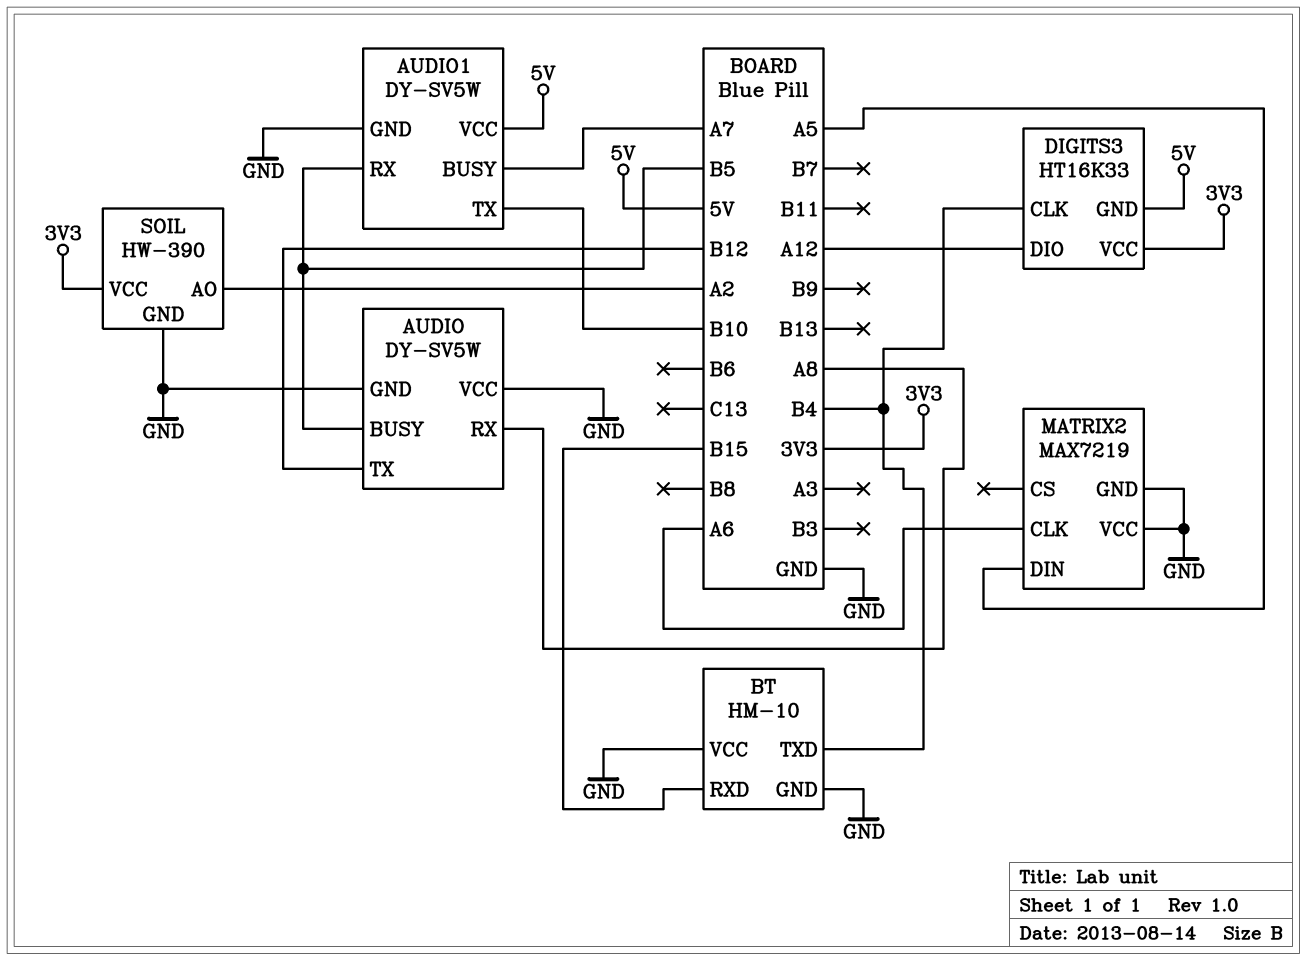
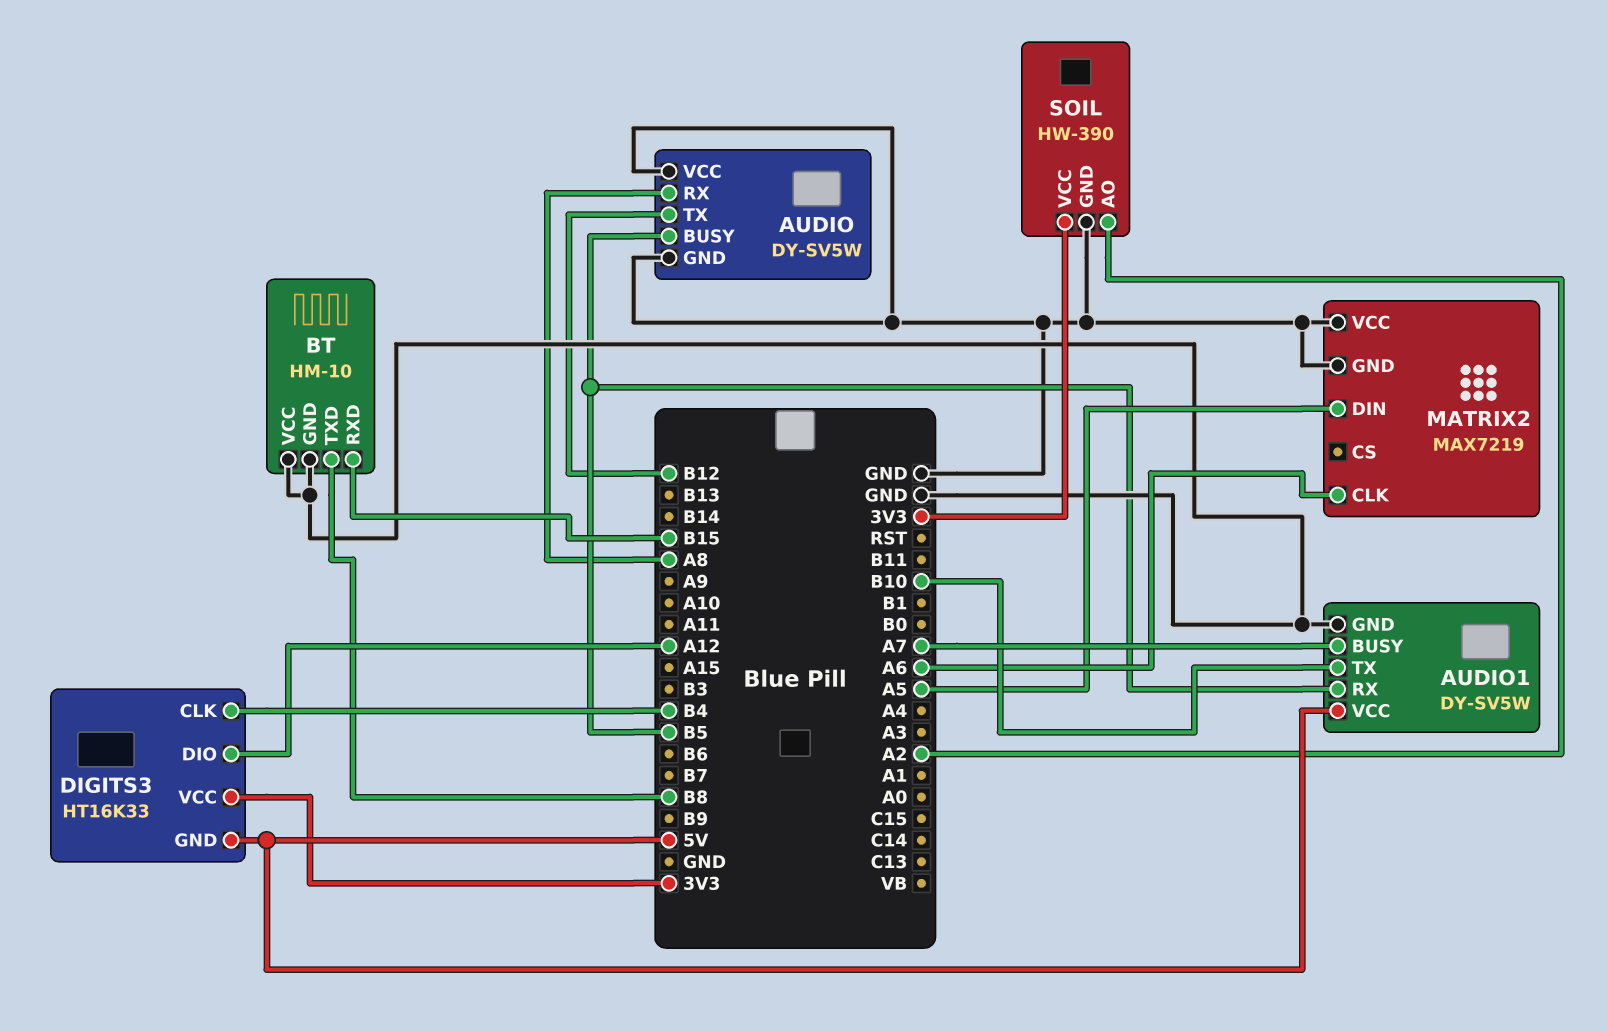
BT pin TXD: B4 -> B8

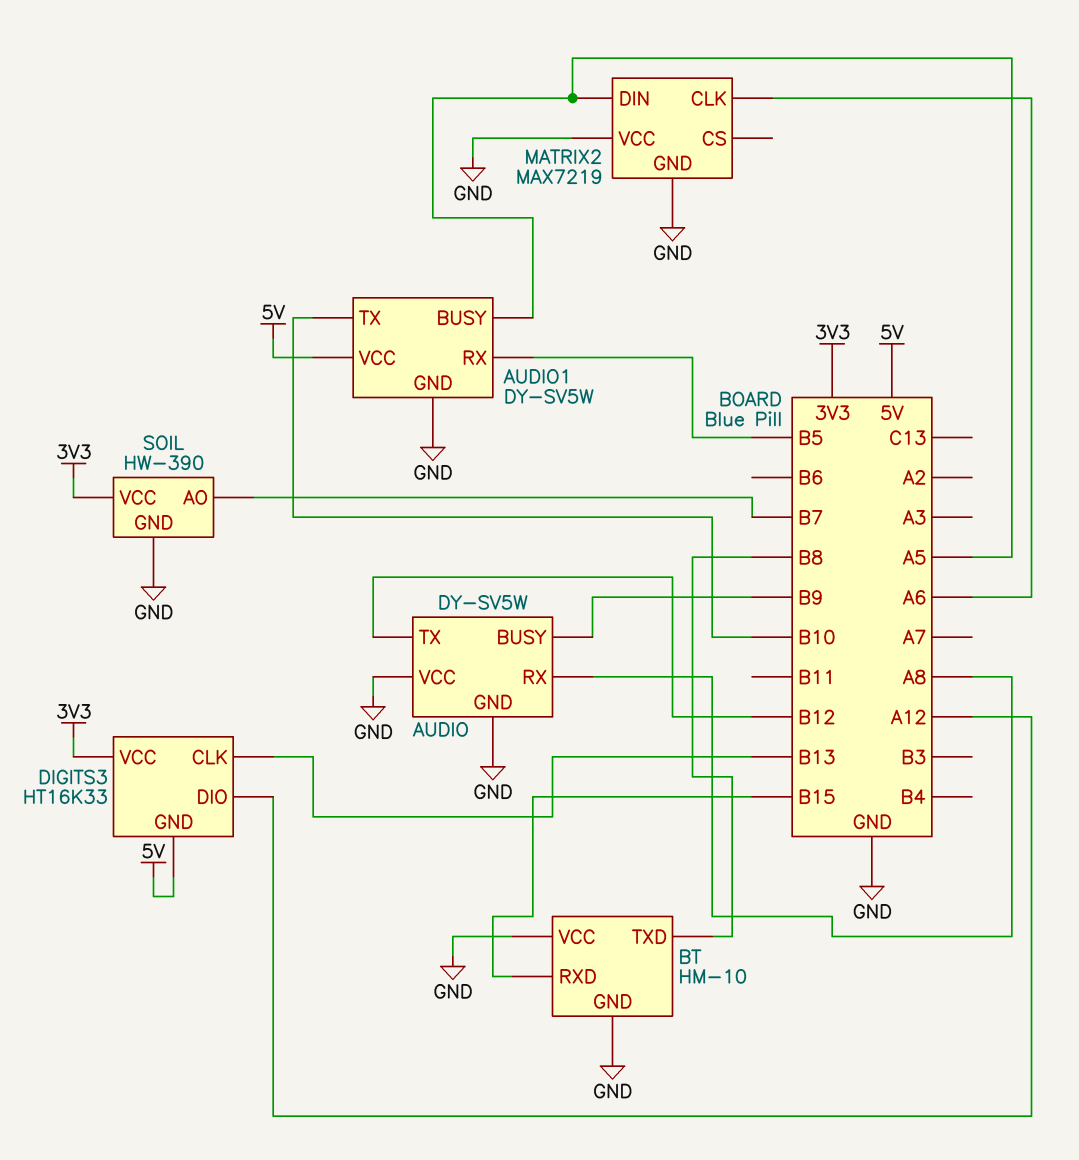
AUDIO pin BUSY: B5 -> B9
AUDIO1 pin BUSY: A7 -> A5
DIGITS3 pin CLK: B4 -> B13
SOIL pin AO: A2 -> B7

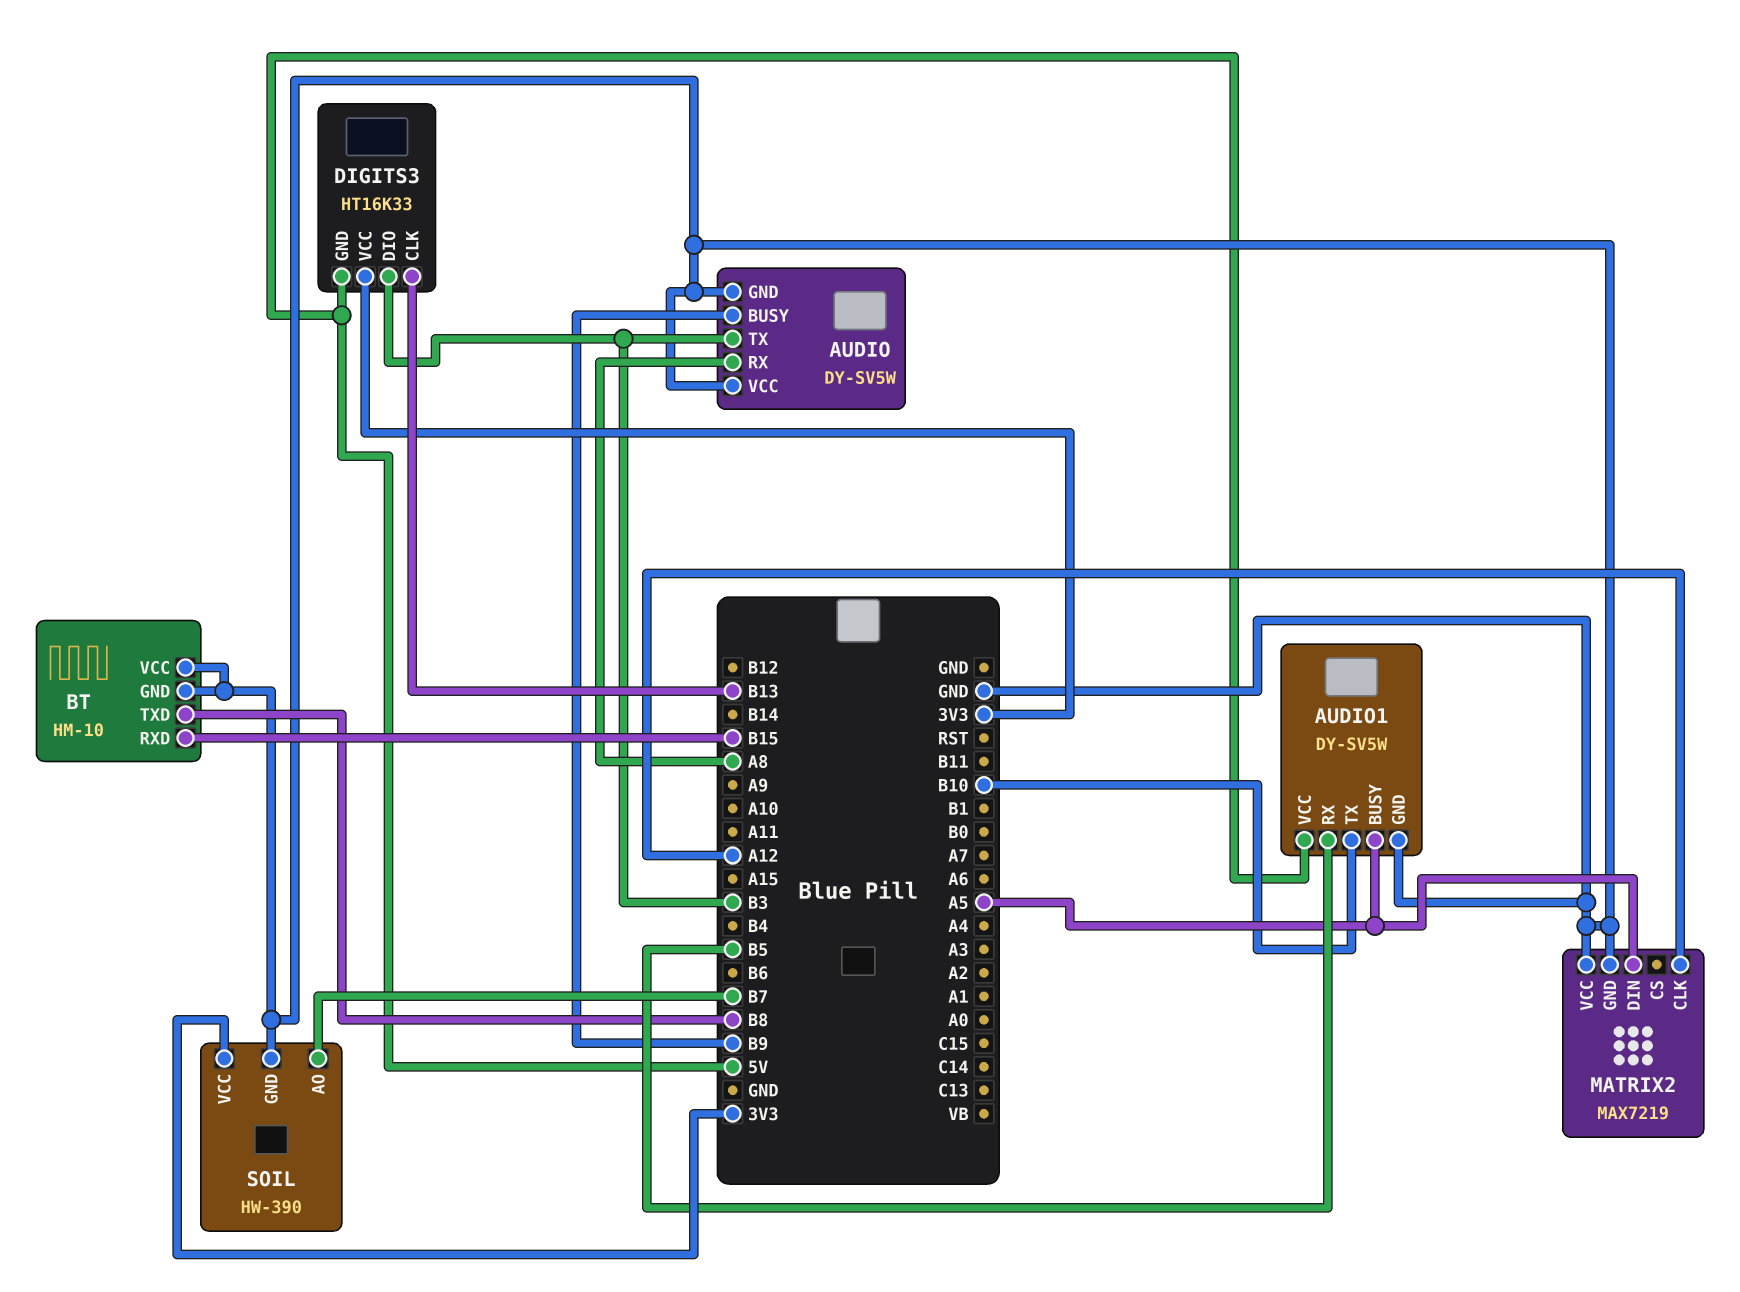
AUDIO pin TX: B12 -> B3
DIGITS3 pin DIO: A12 -> B3
MATRIX2 pin CLK: A6 -> A12

